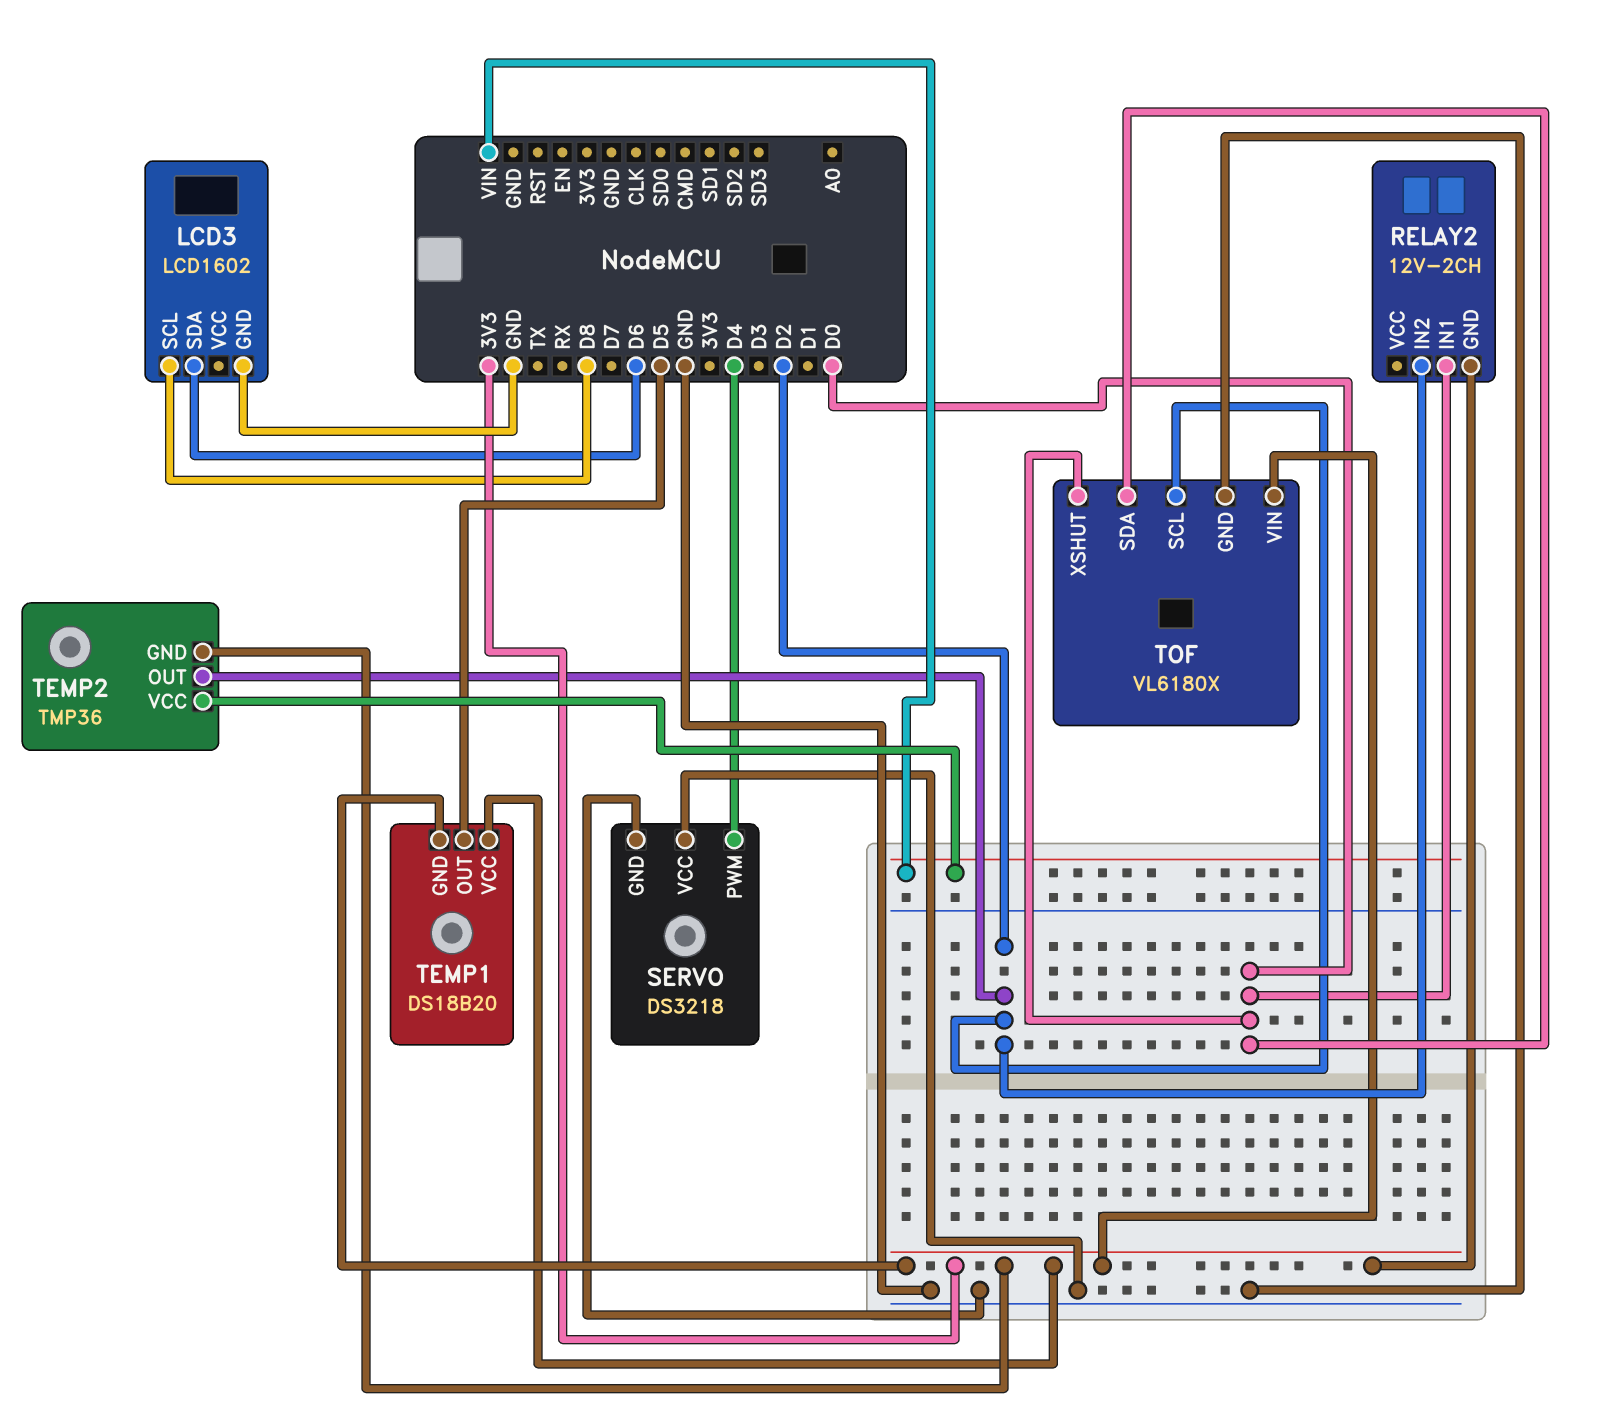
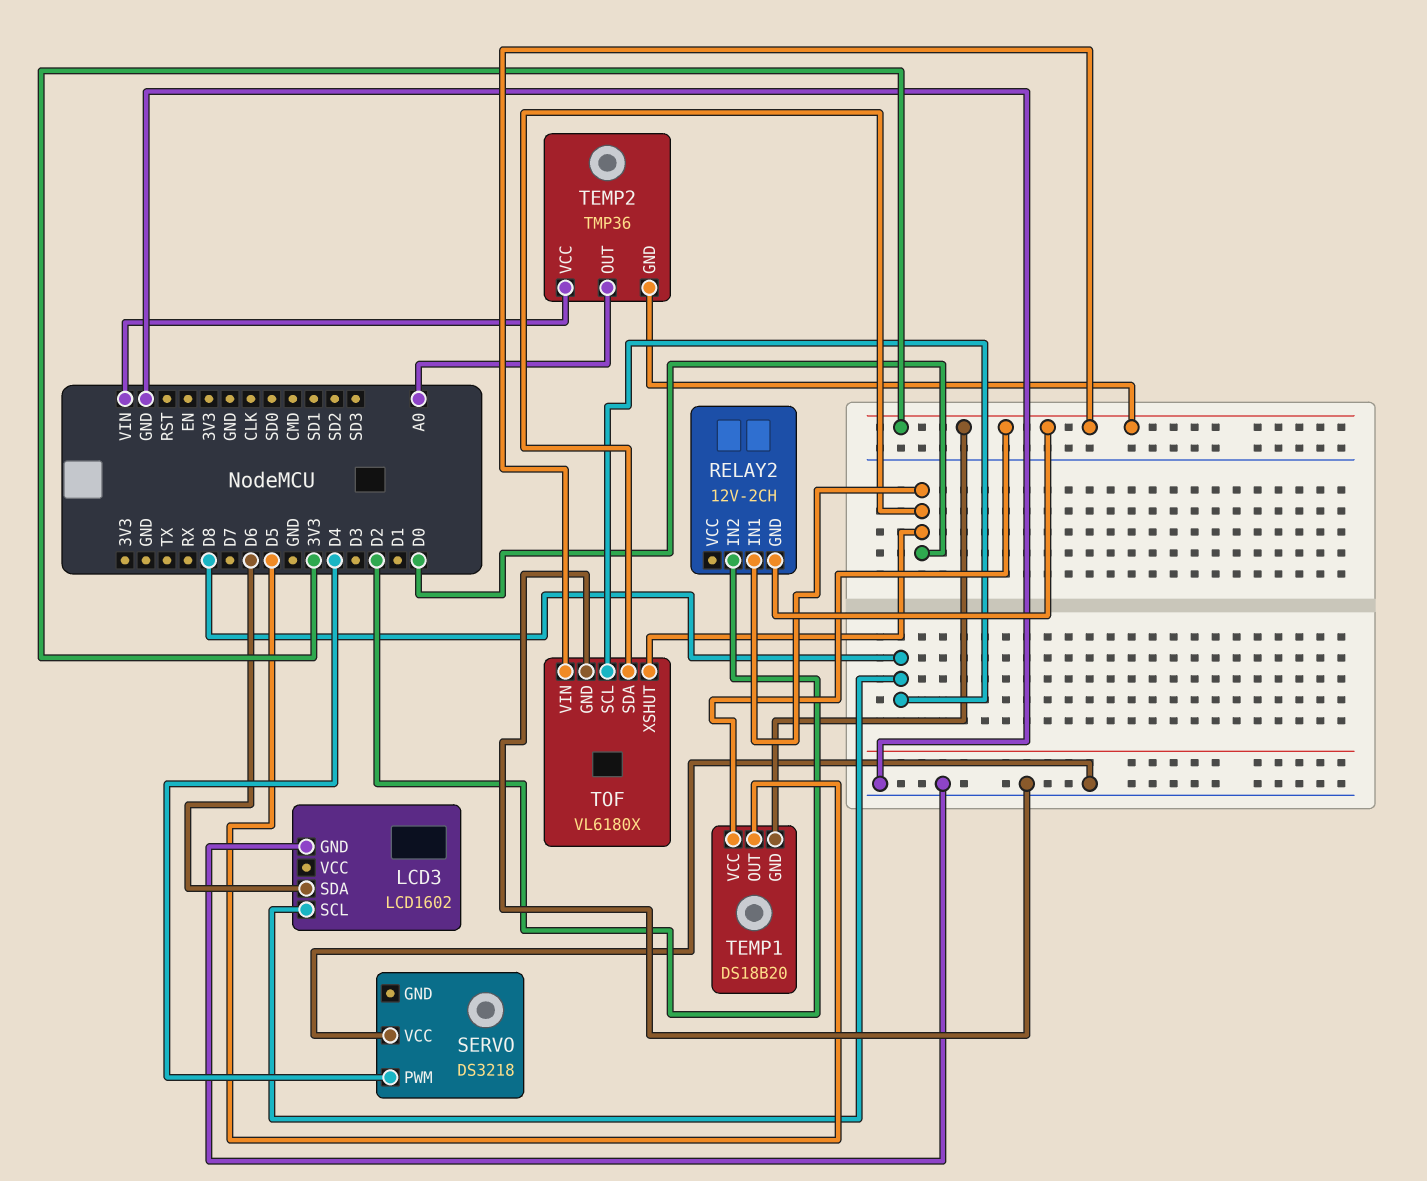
SERVO pin GND: GND -> none
TEMP2 pin OUT: D2 -> A0
TOF pin SCL: D2 -> D8

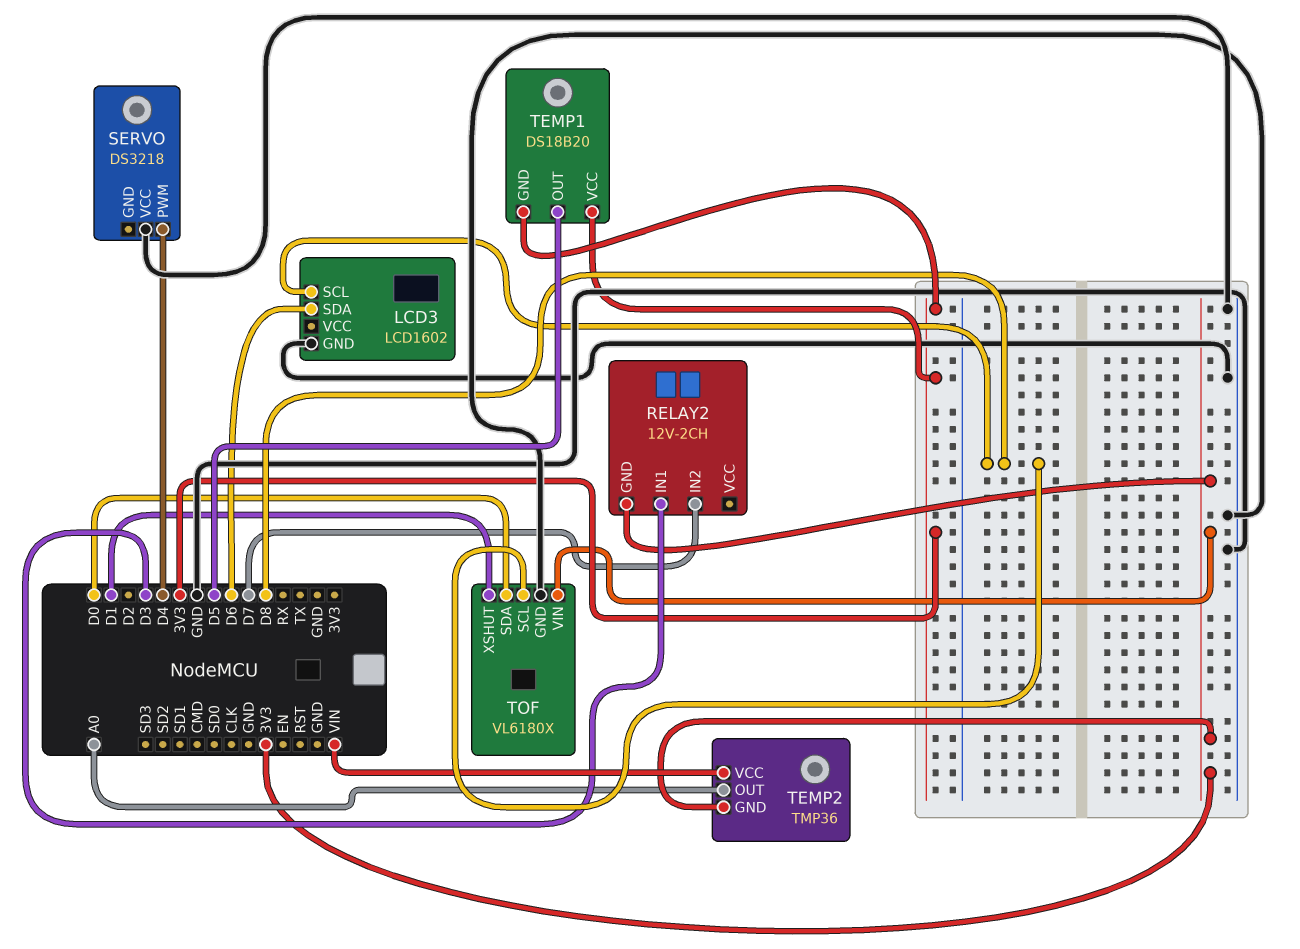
RELAY2 pin IN1: D0 -> D3
RELAY2 pin IN2: D2 -> D7
TOF pin XSHUT: D0 -> D1

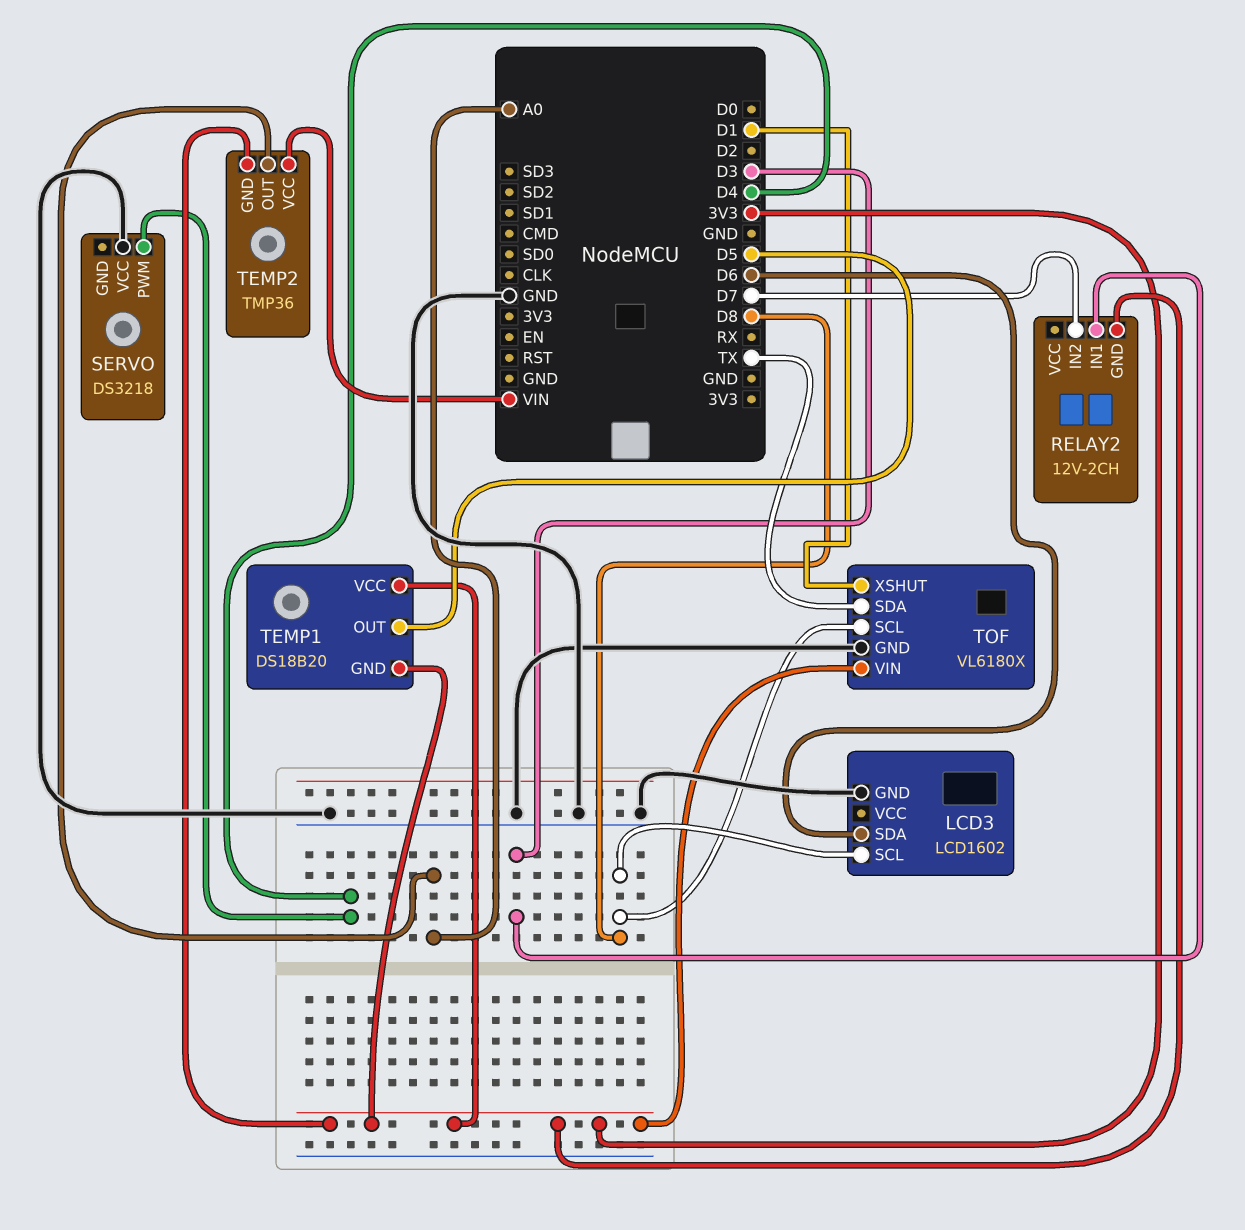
TOF pin SDA: D0 -> TX

